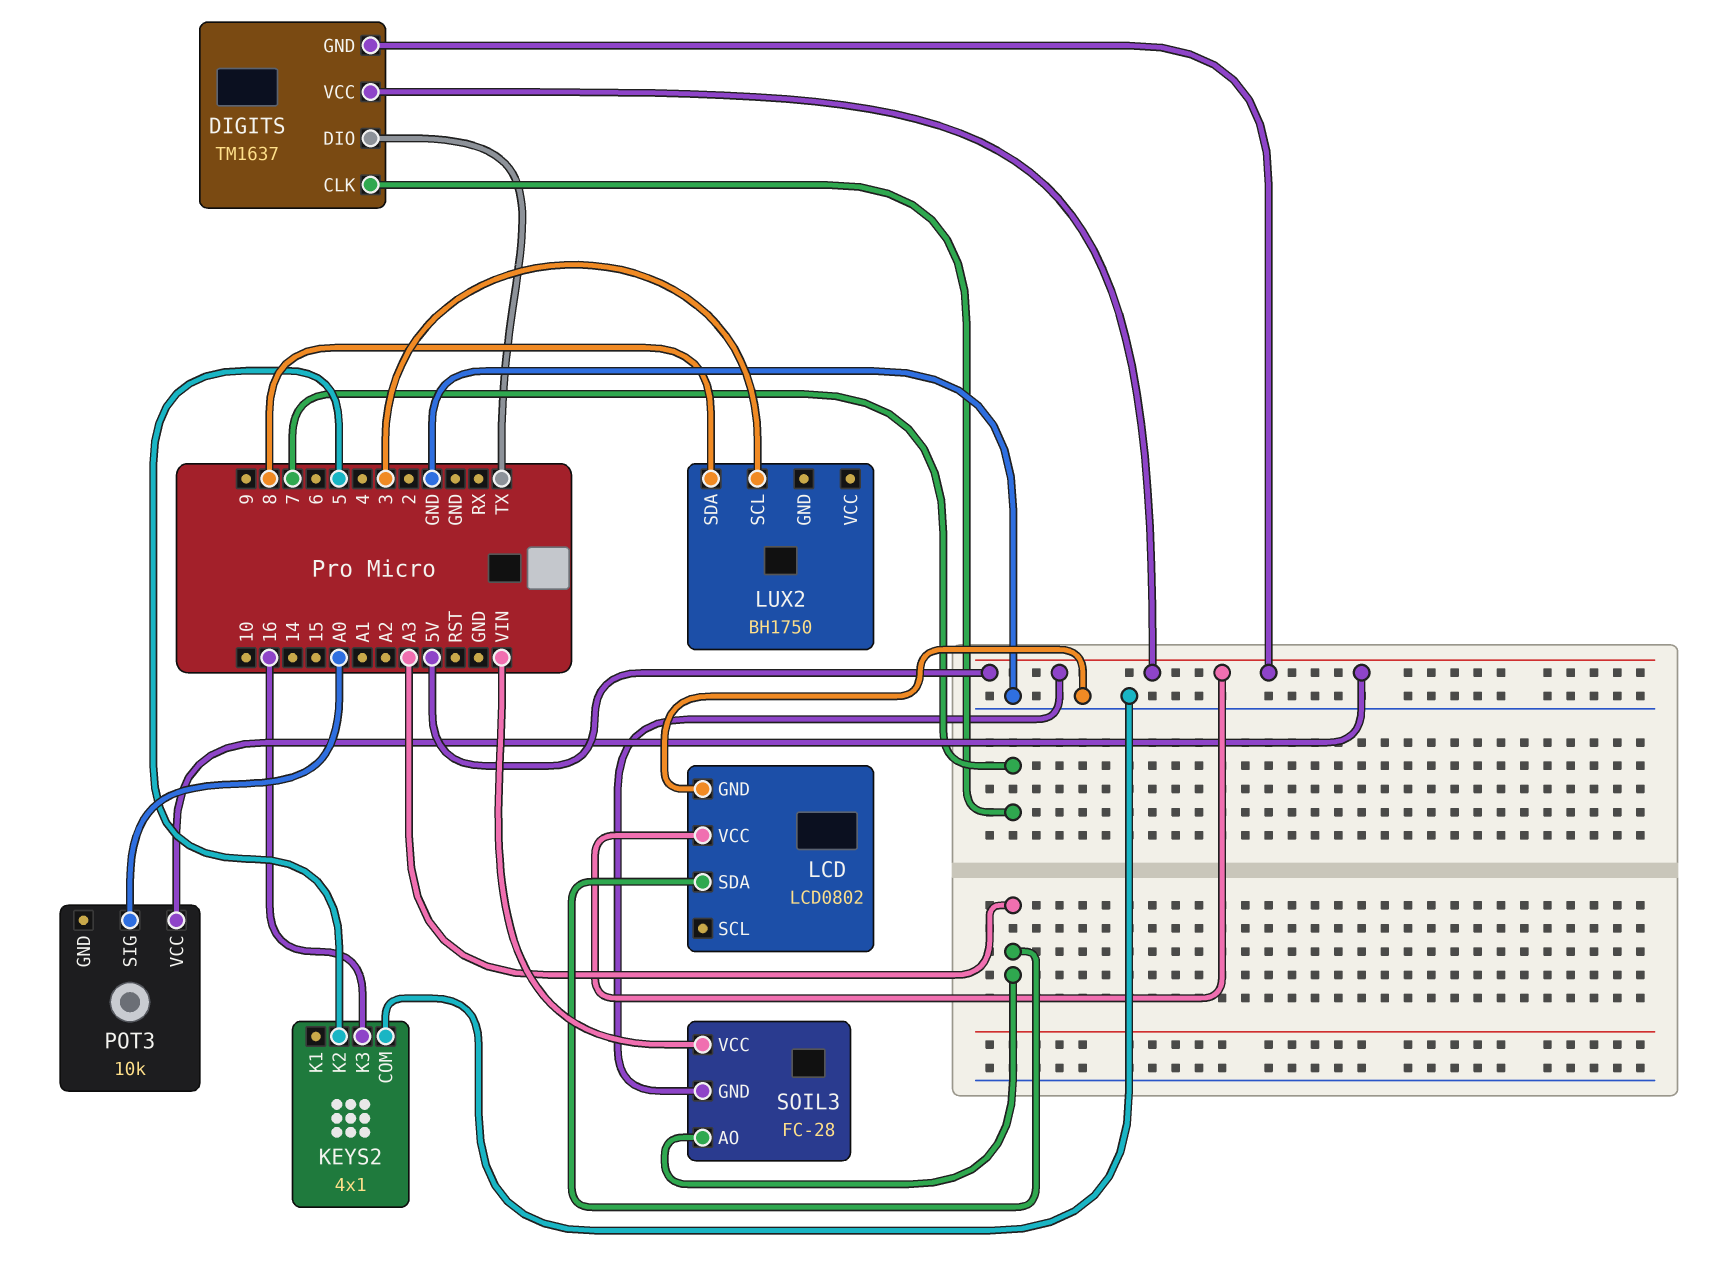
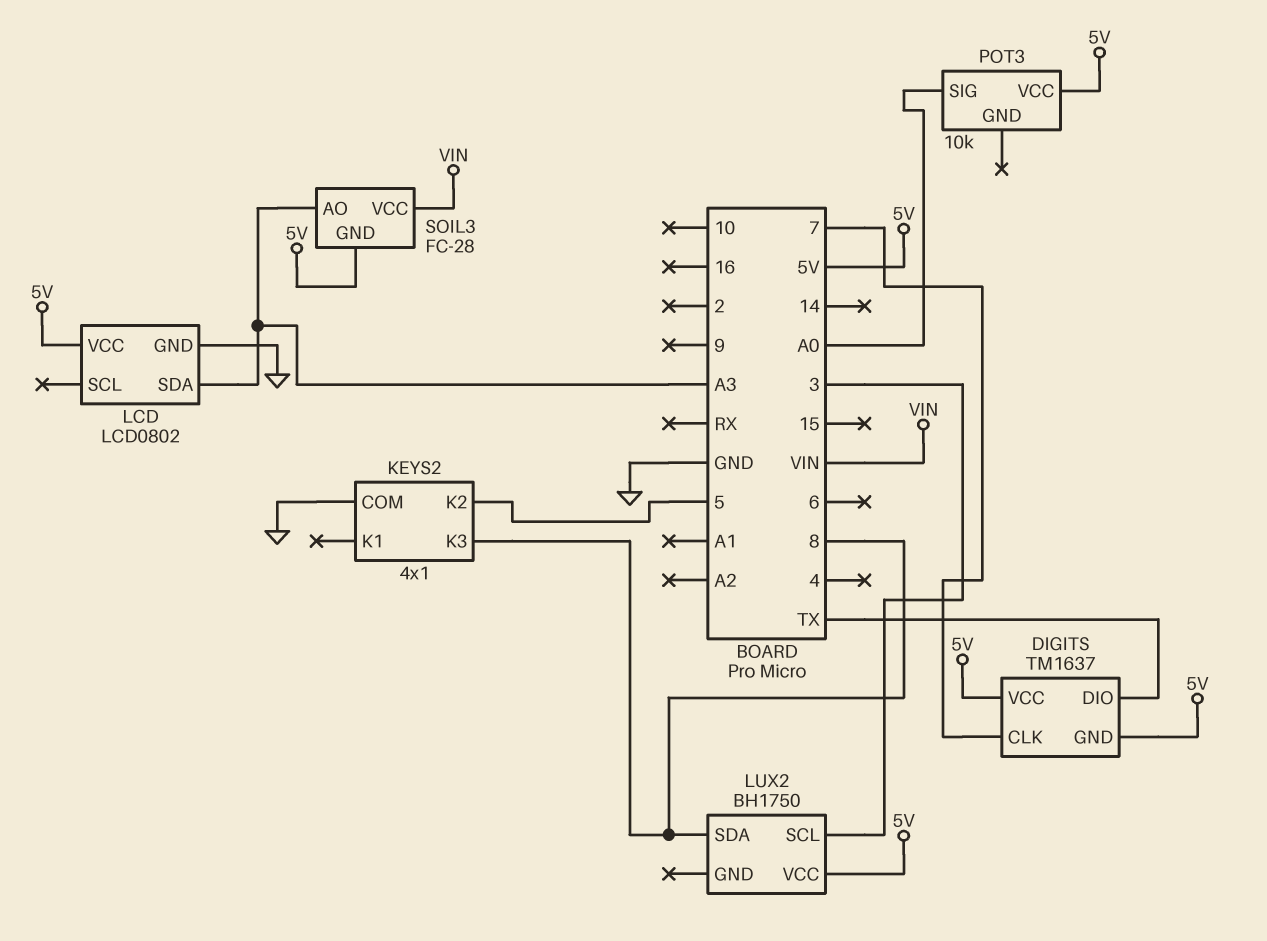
KEYS2 pin K3: 16 -> 8
LUX2 pin VCC: none -> 5V

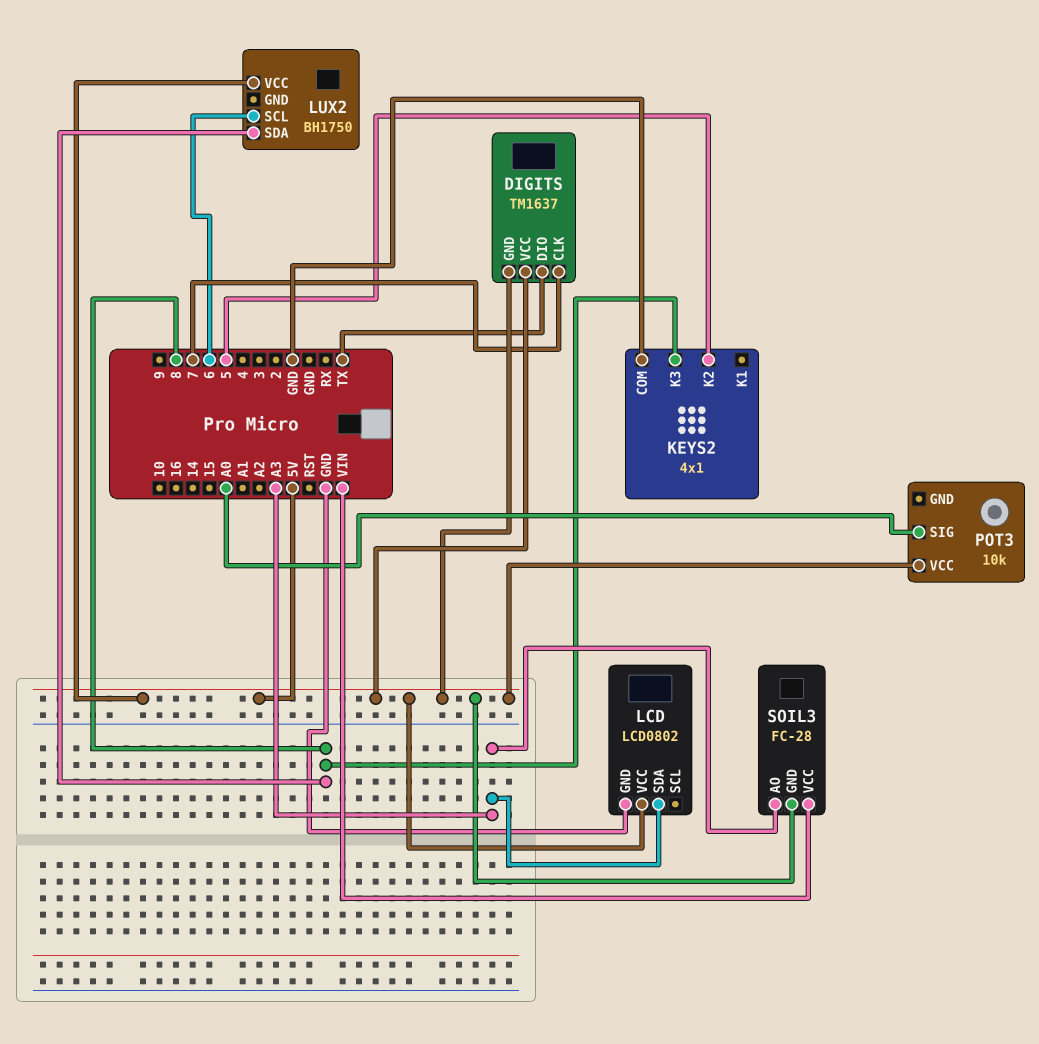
LUX2 pin SCL: 3 -> 6

